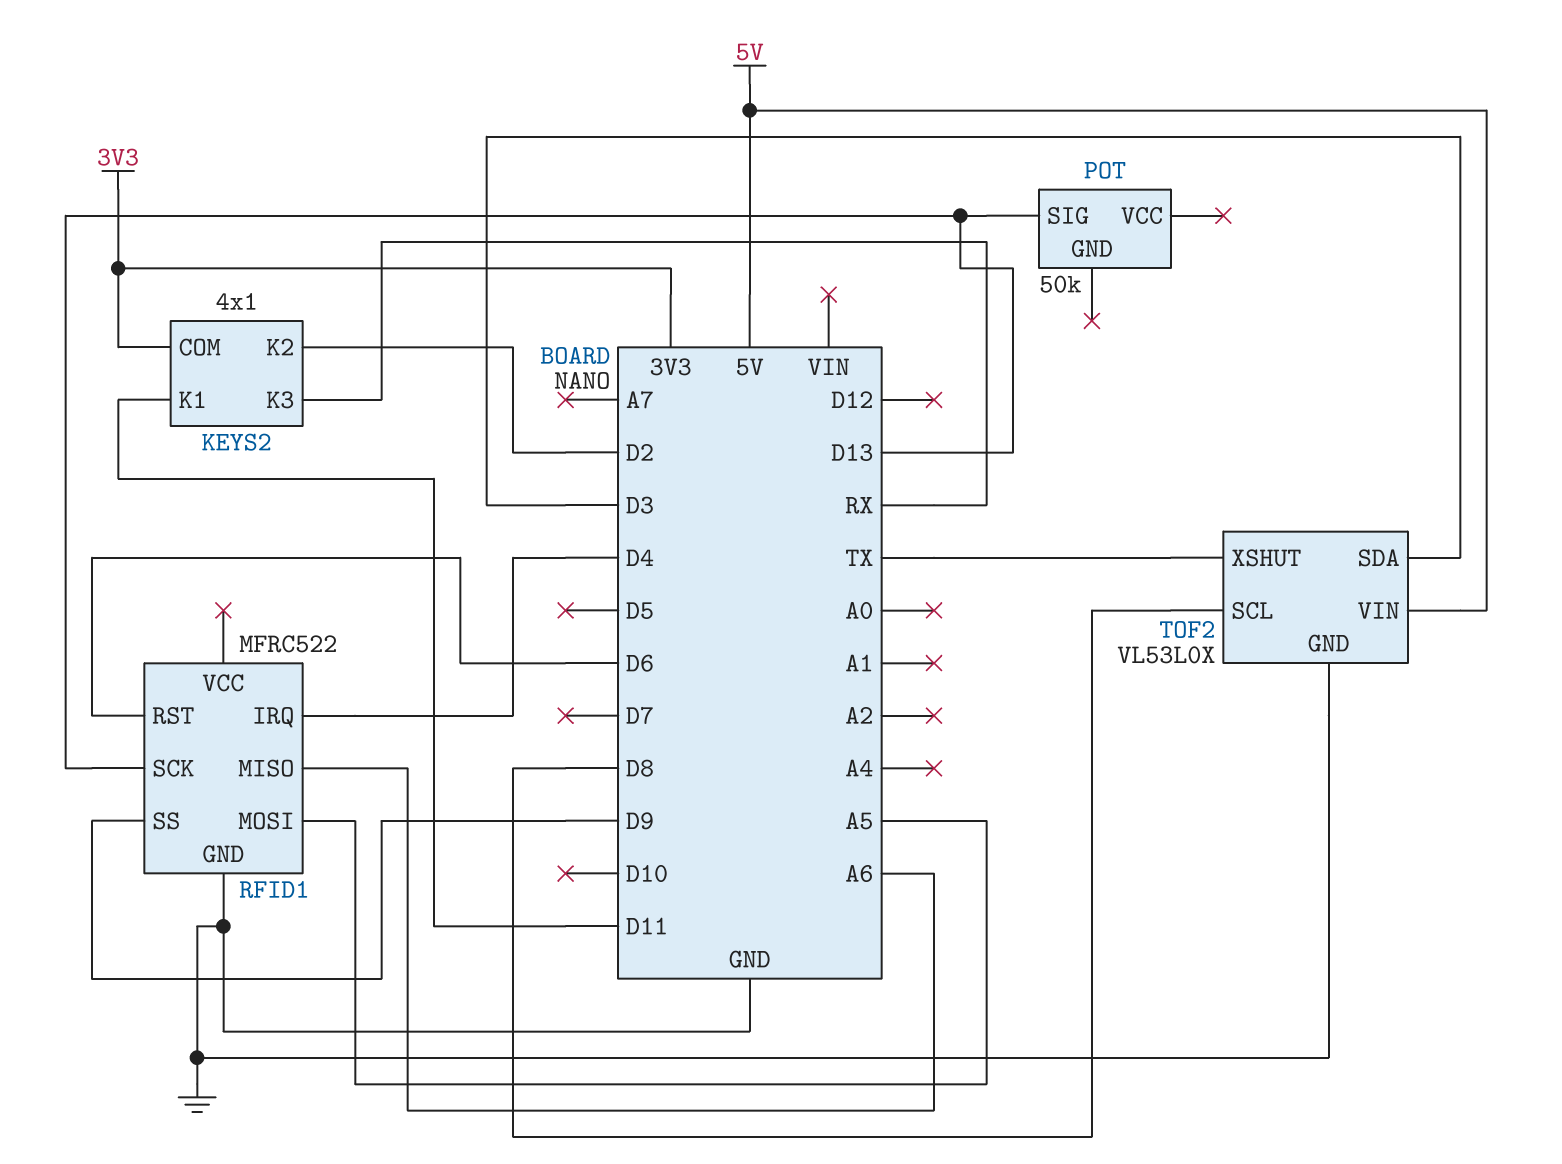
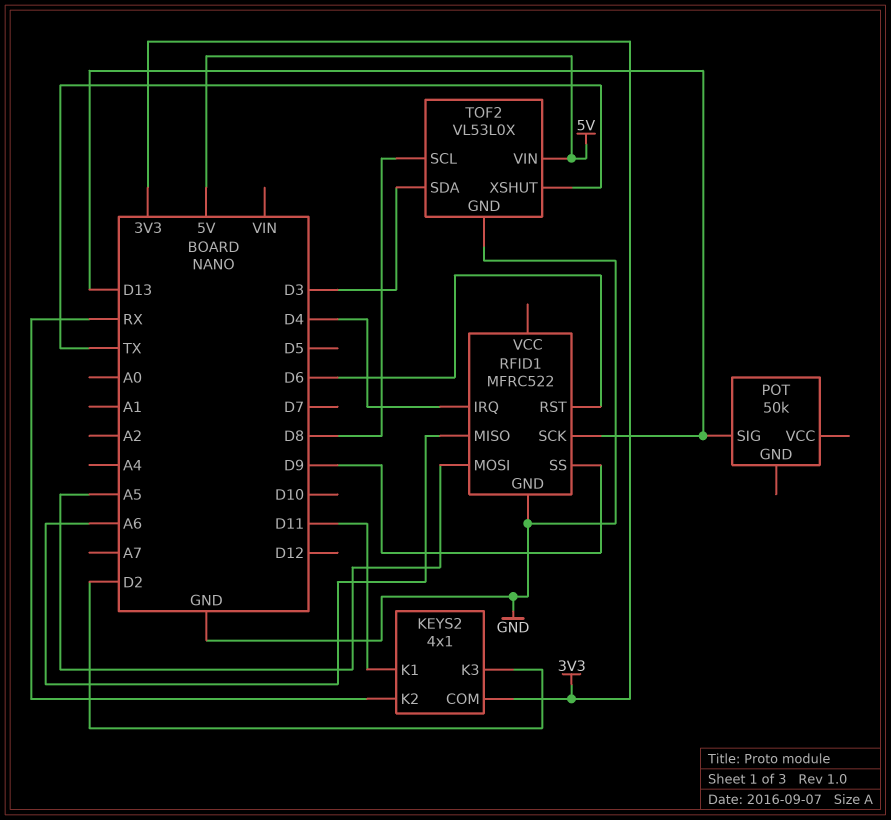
KEYS2 pin K2: D2 -> RX
KEYS2 pin K3: RX -> D2

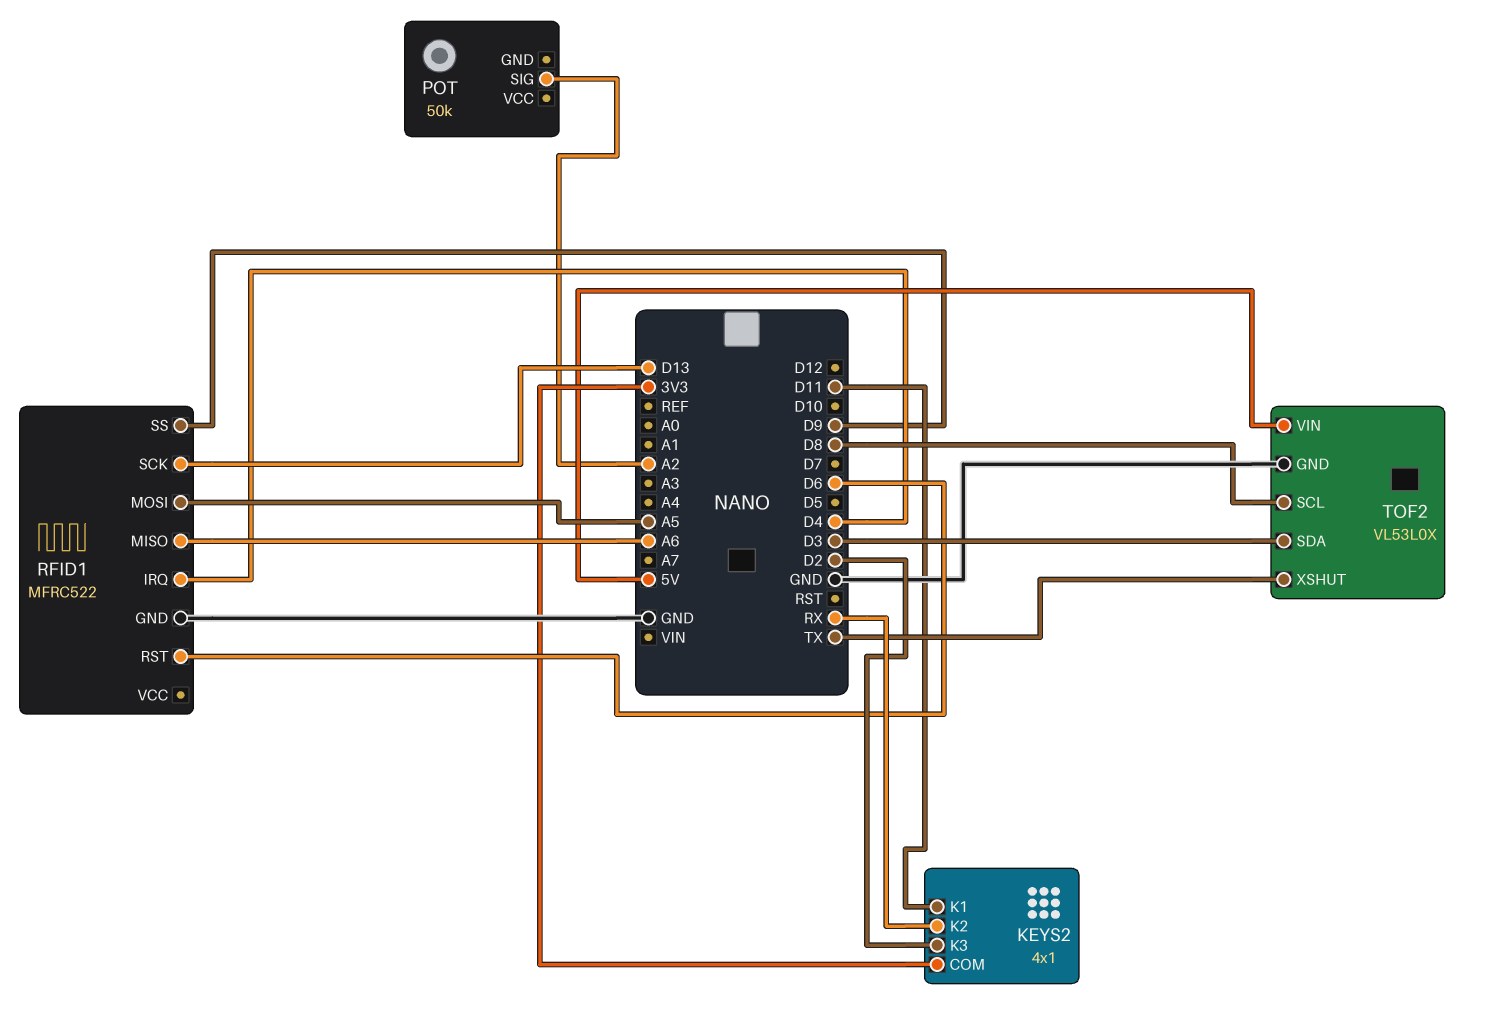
POT pin SIG: D13 -> A2

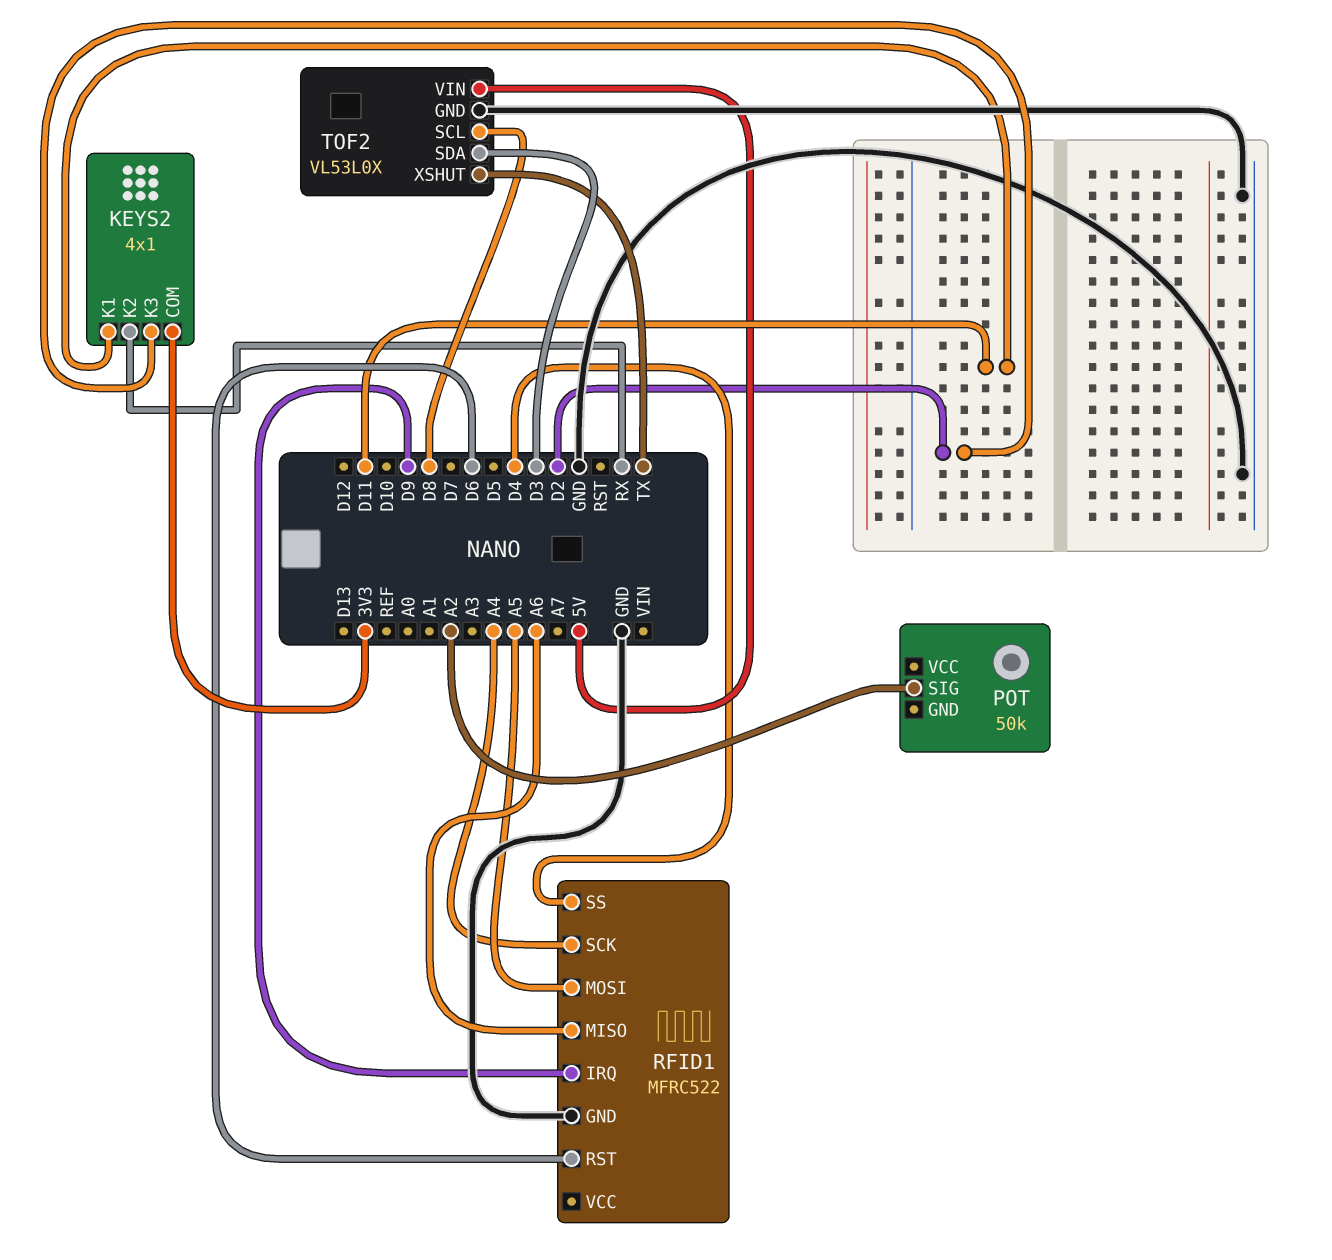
RFID1 pin IRQ: D4 -> D9
RFID1 pin SCK: D13 -> A4
RFID1 pin SS: D9 -> D4

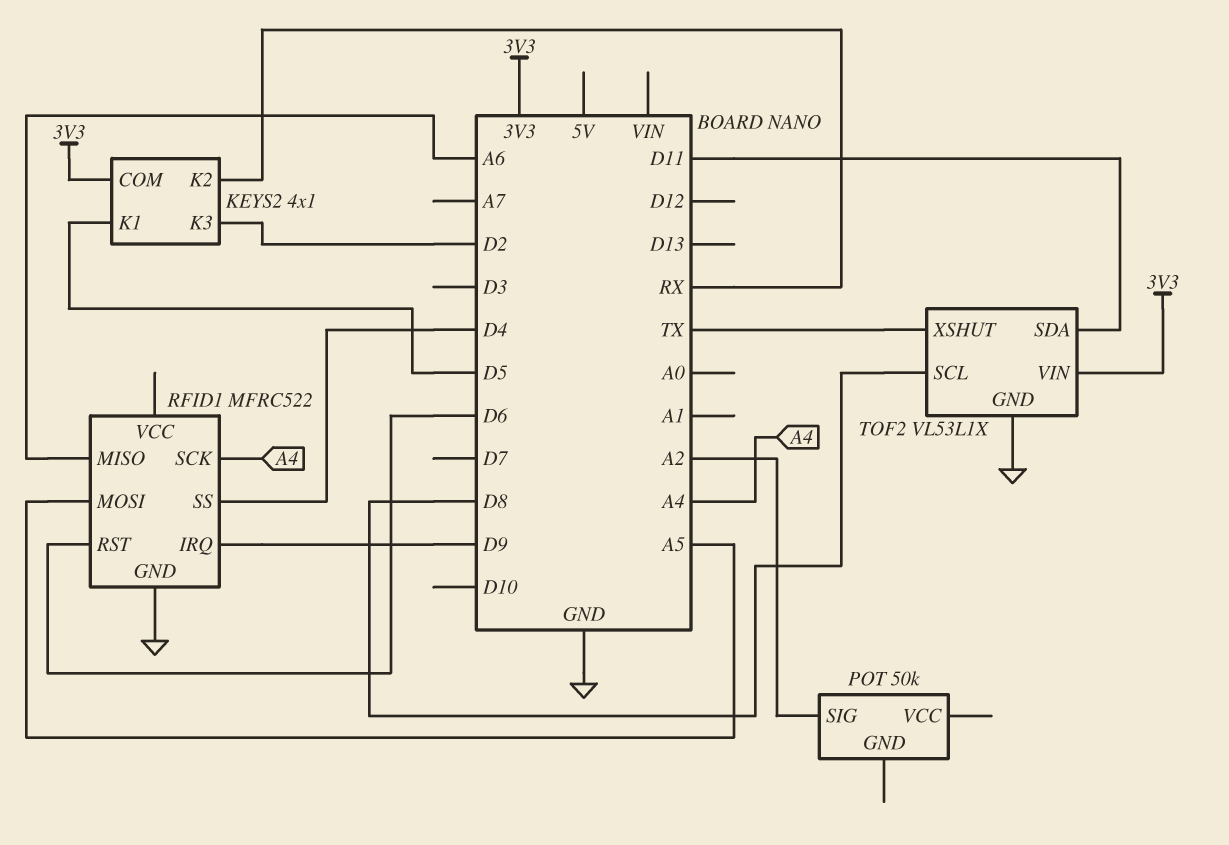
KEYS2 pin K1: D11 -> D5
TOF2: VL53L0X -> VL53L1X
TOF2 pin SDA: D3 -> D11
TOF2 pin VIN: 5V -> 3V3

